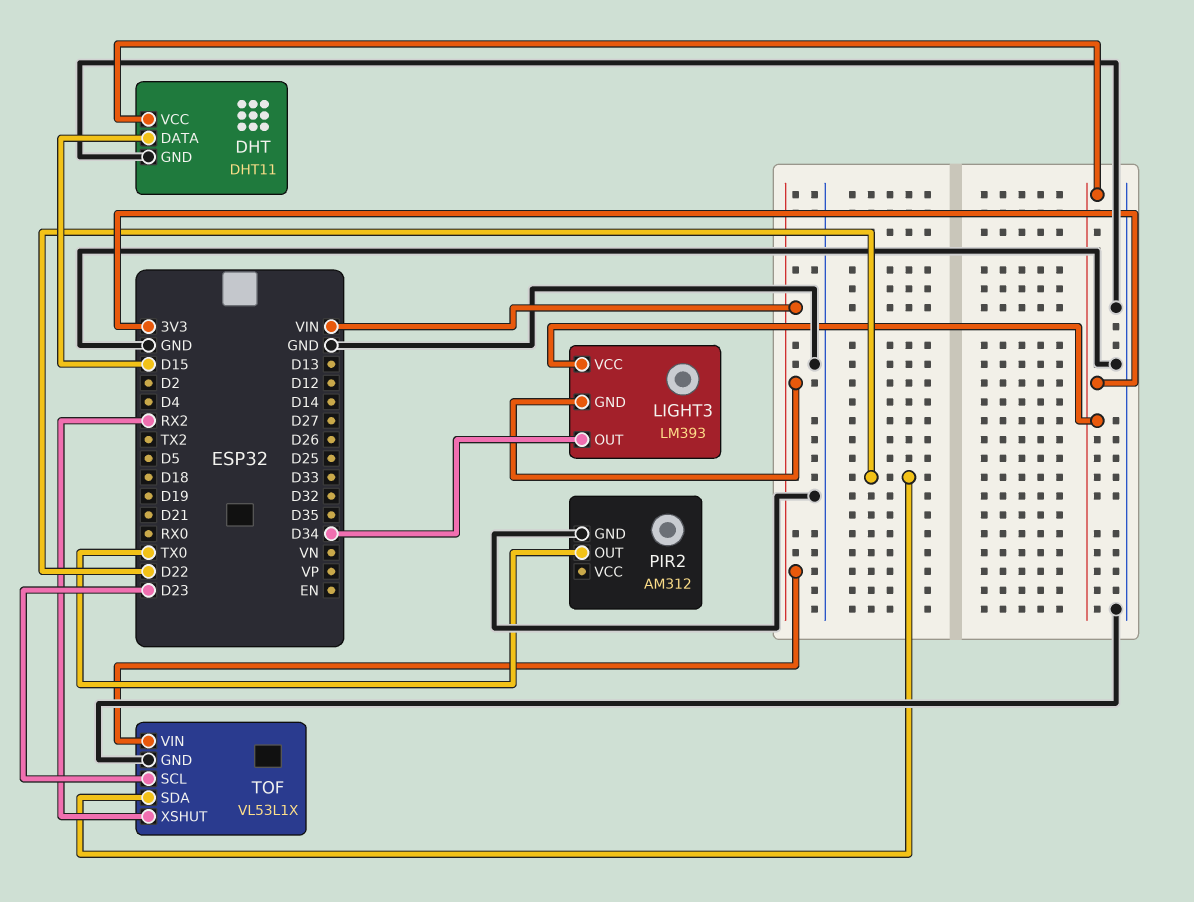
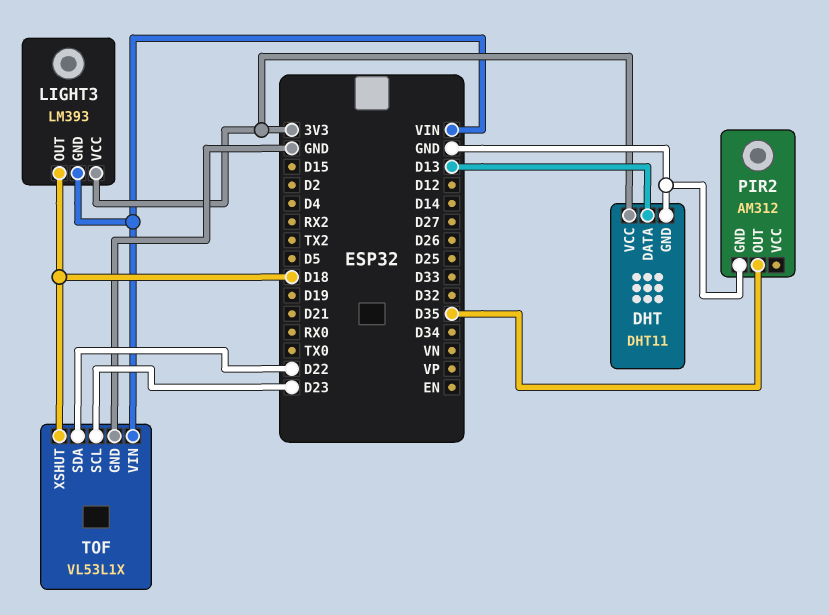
DHT pin DATA: D15 -> D13
LIGHT3 pin OUT: D34 -> D18
PIR2 pin OUT: TX0 -> D35
TOF pin XSHUT: RX2 -> D18

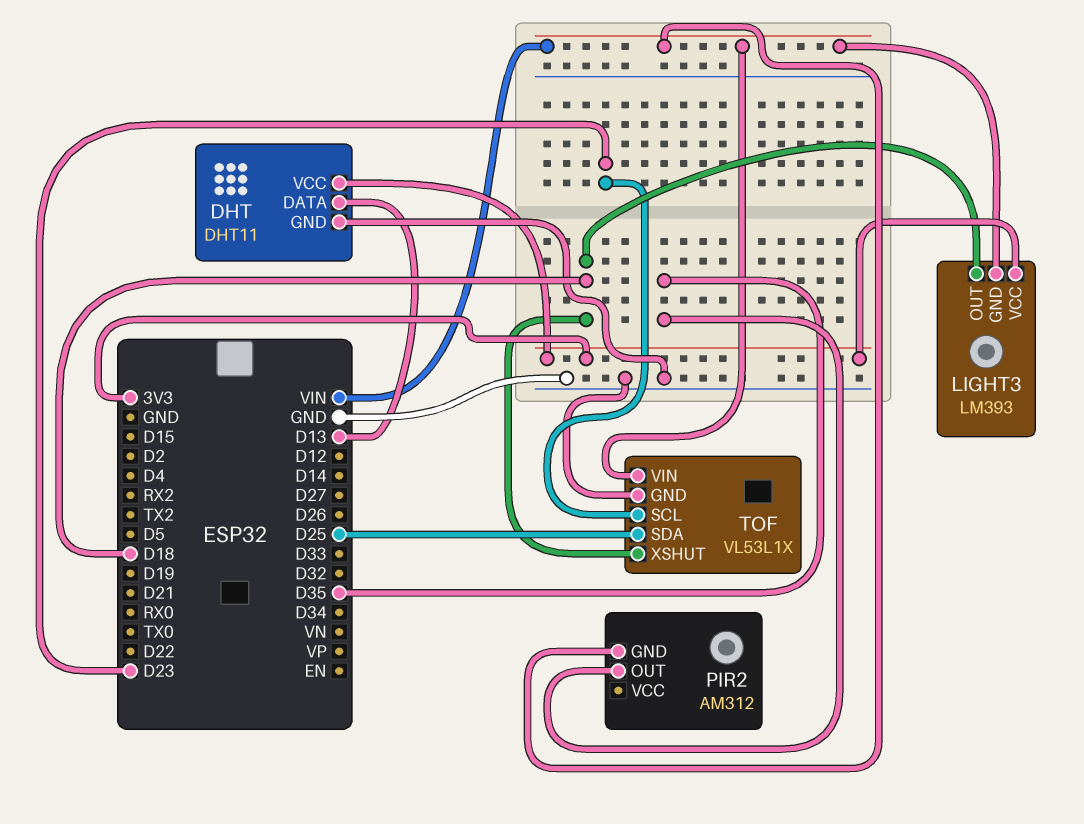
PIR2 pin GND: GND -> VIN
TOF pin SDA: D22 -> D25

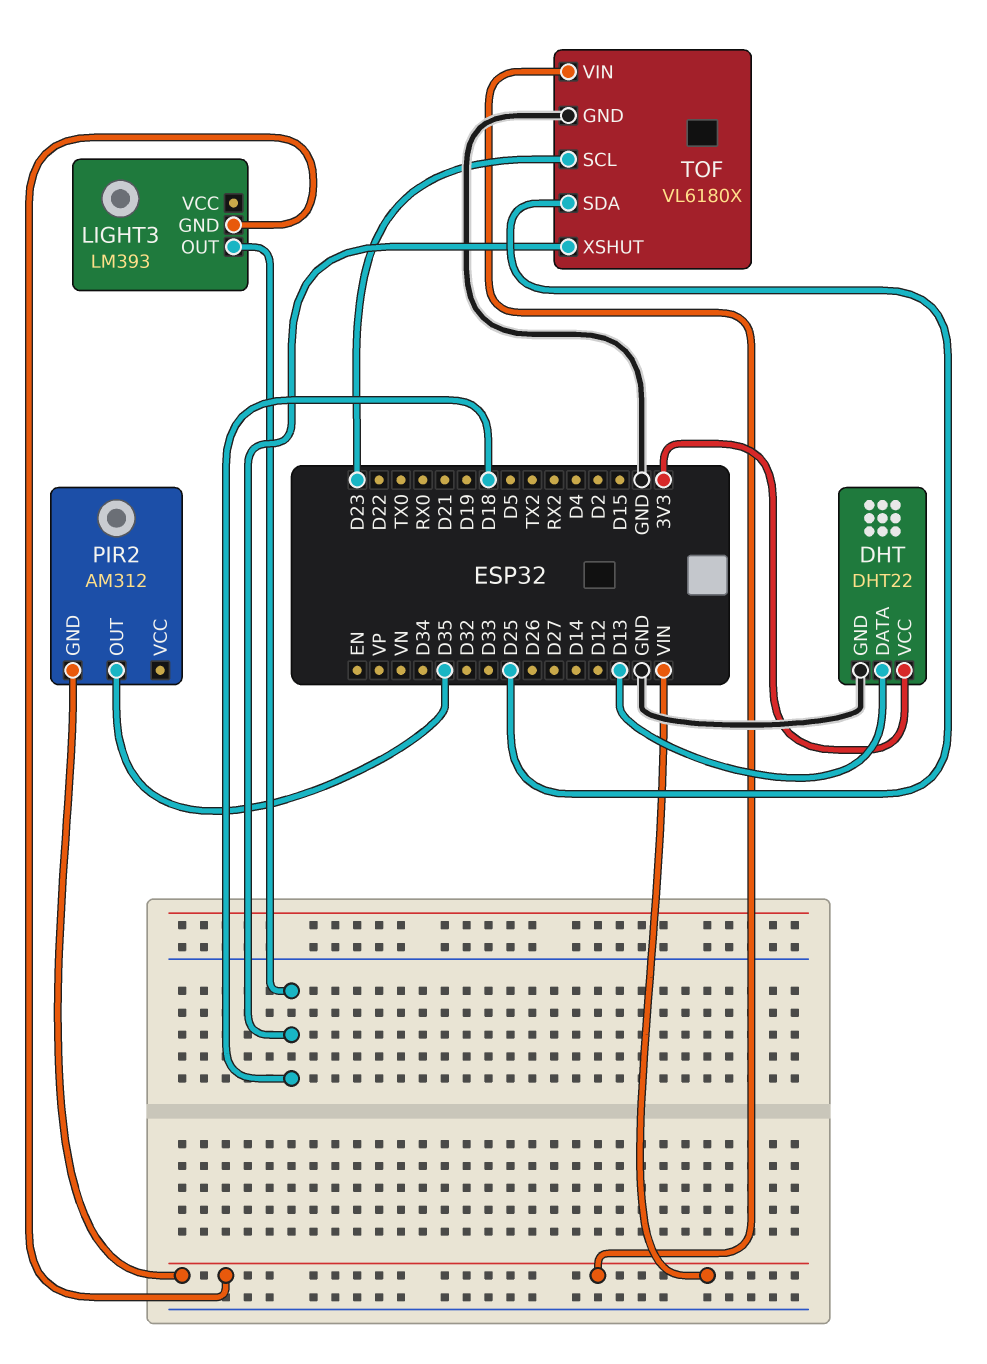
DHT: DHT11 -> DHT22
LIGHT3 pin VCC: 3V3 -> none
TOF: VL53L1X -> VL6180X

